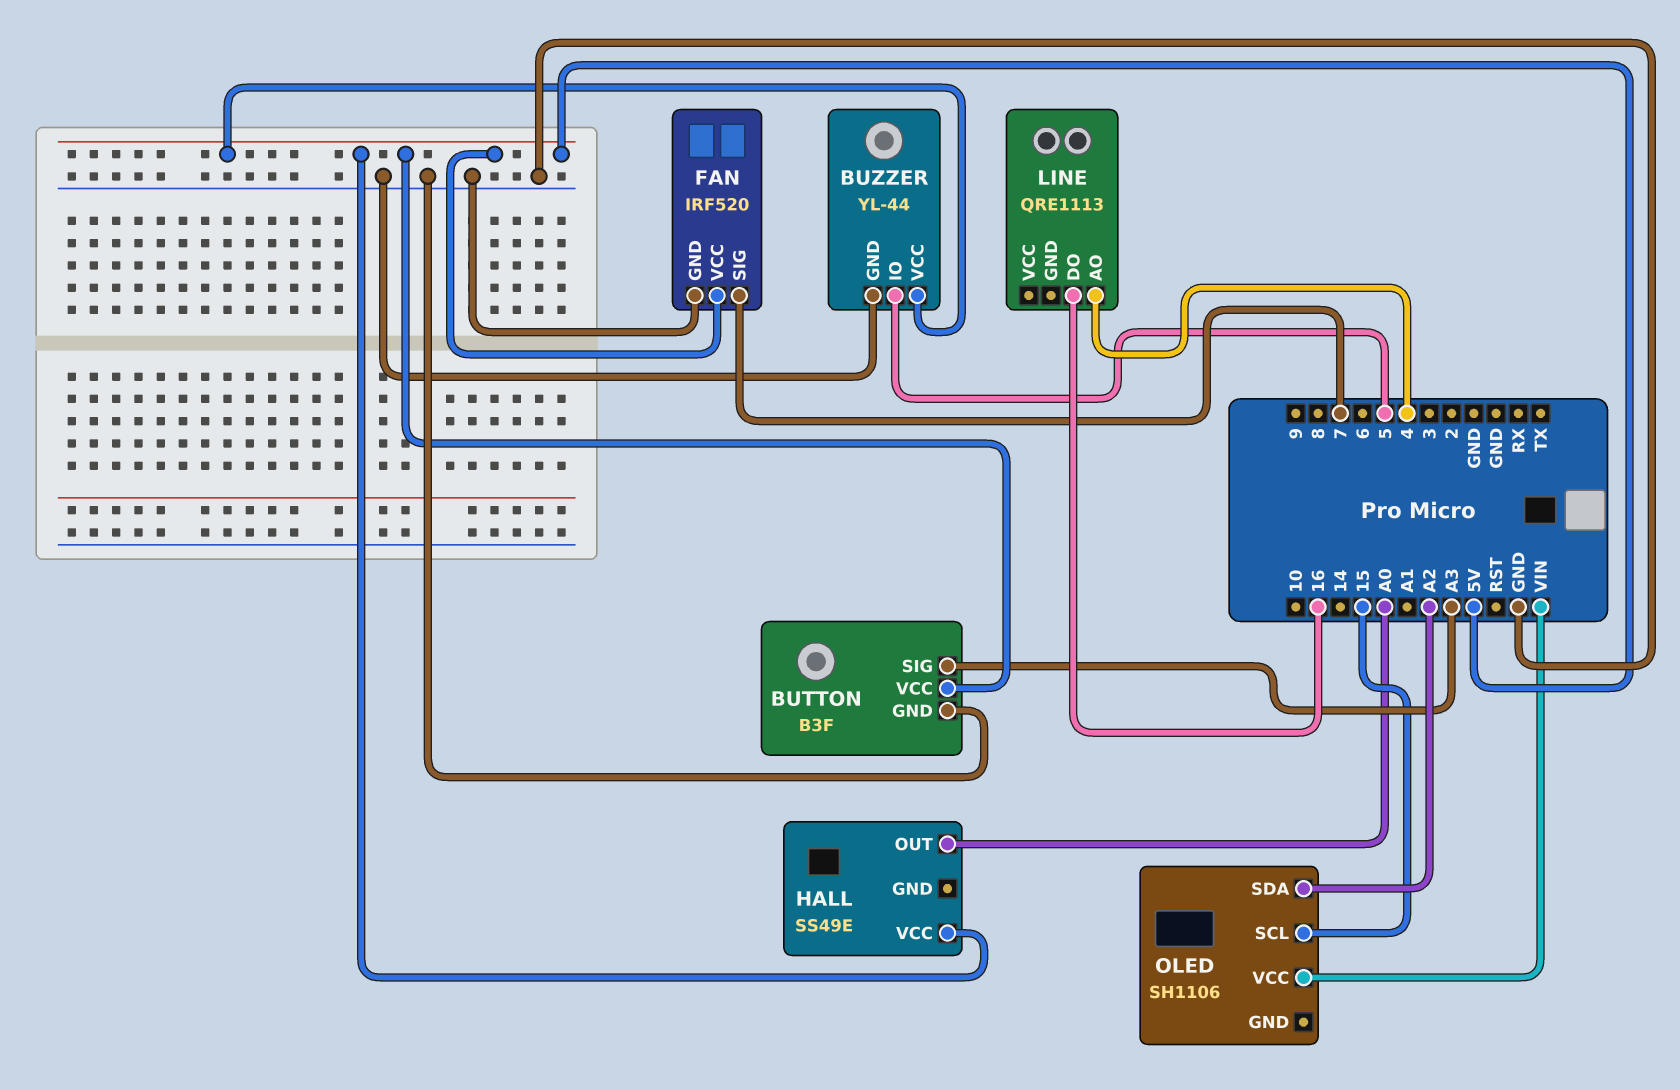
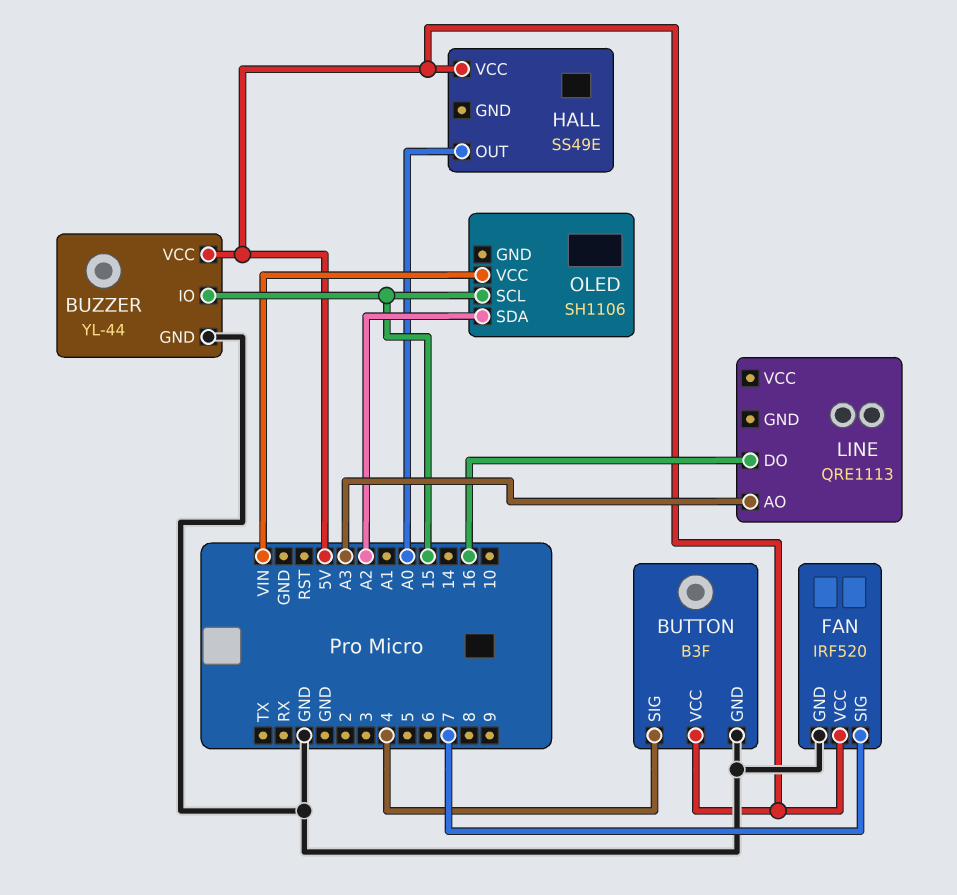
BUTTON pin SIG: A3 -> 4
BUZZER pin IO: 5 -> 15
LINE pin AO: 4 -> A3

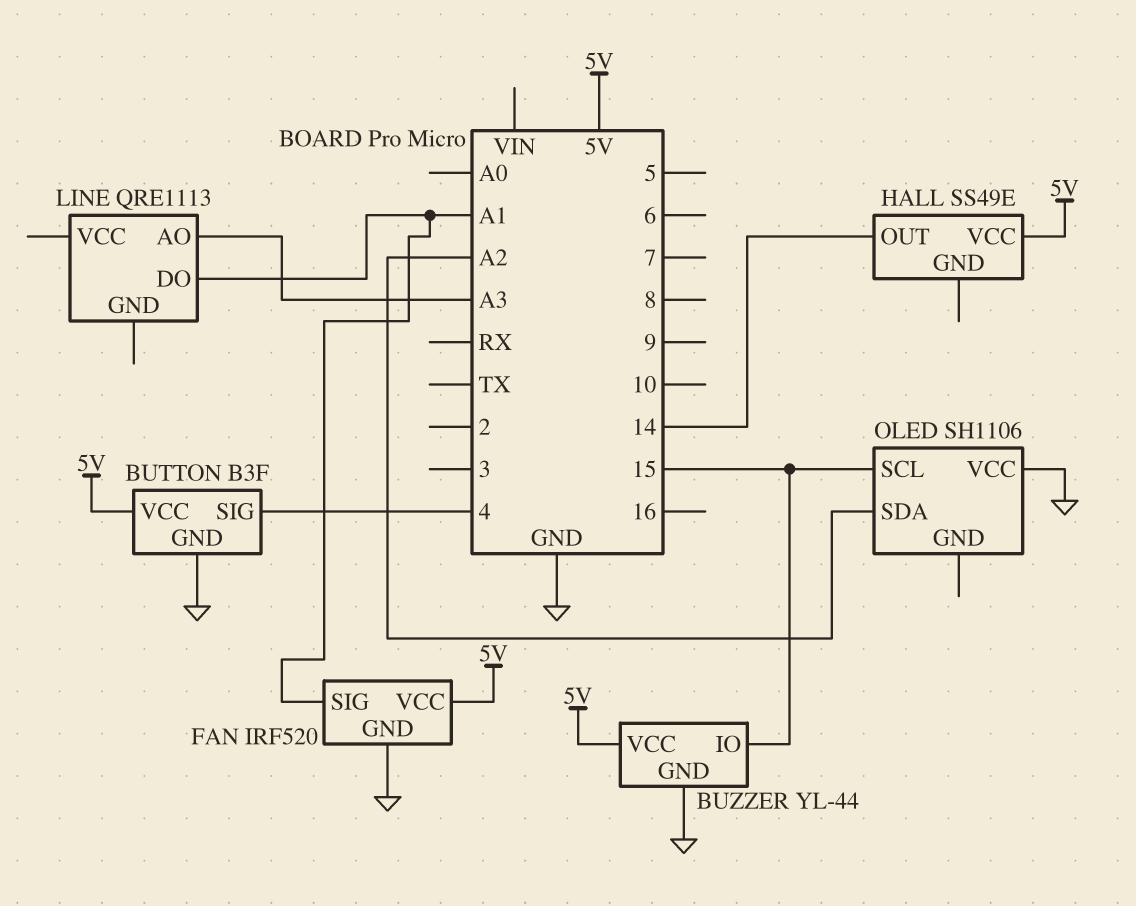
FAN pin SIG: 7 -> A1
HALL pin OUT: A0 -> 14
LINE pin DO: 16 -> A1
OLED pin VCC: VIN -> GND

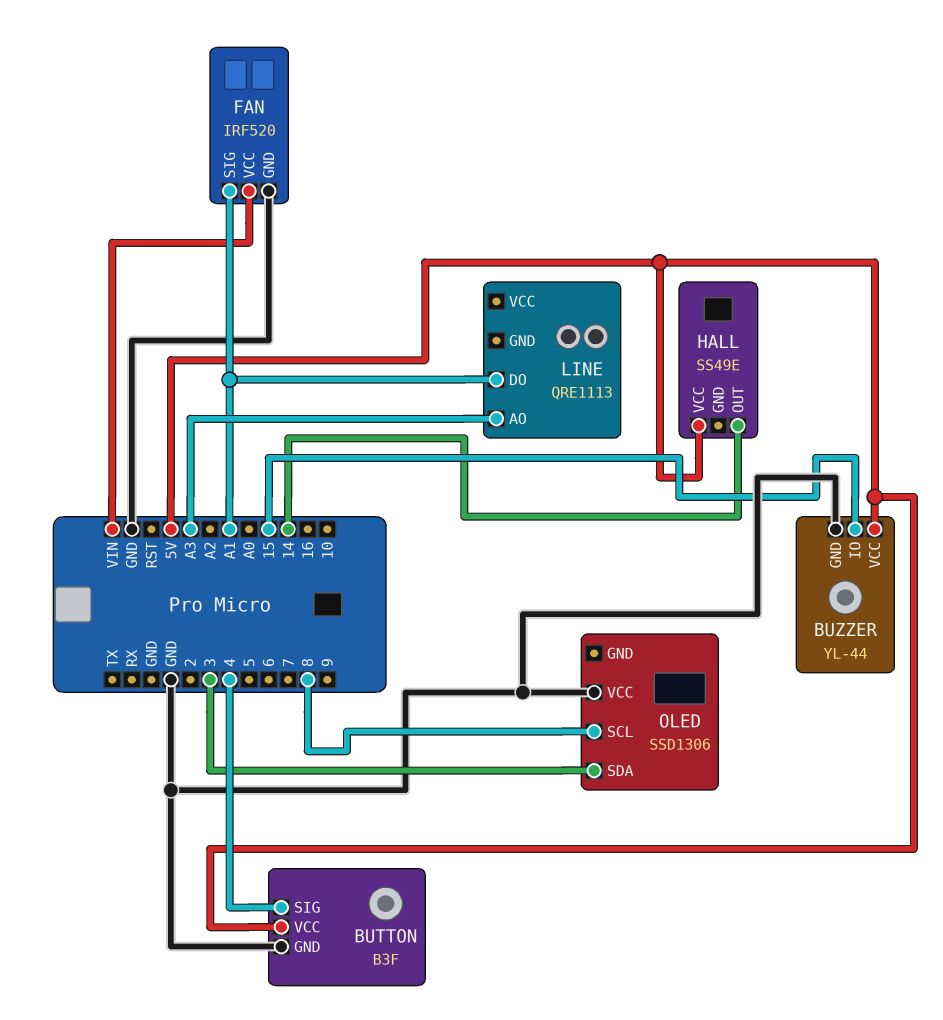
FAN pin VCC: 5V -> VIN
OLED: SH1106 -> SSD1306
OLED pin SCL: 15 -> 8
OLED pin SDA: A2 -> 3

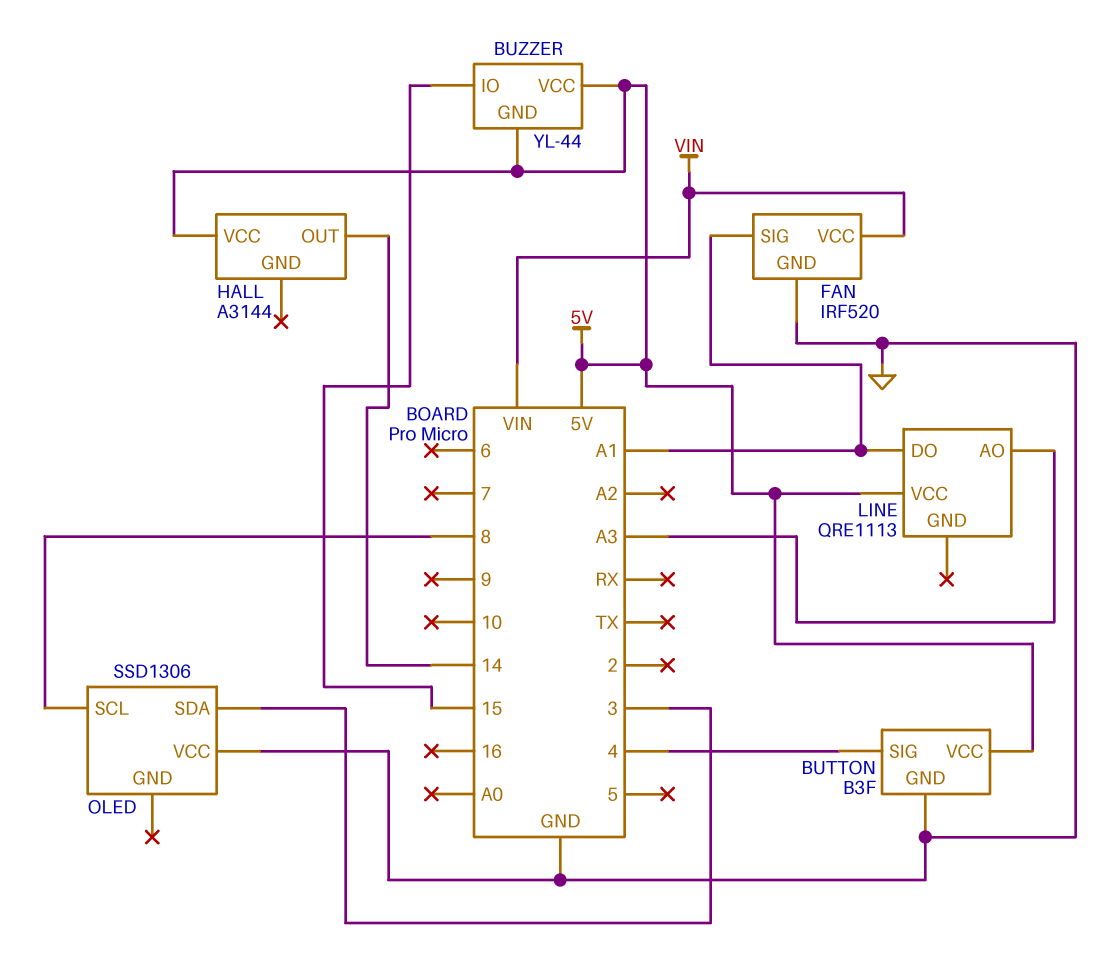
BUZZER pin GND: GND -> 5V
HALL: SS49E -> A3144
LINE pin VCC: none -> 5V

